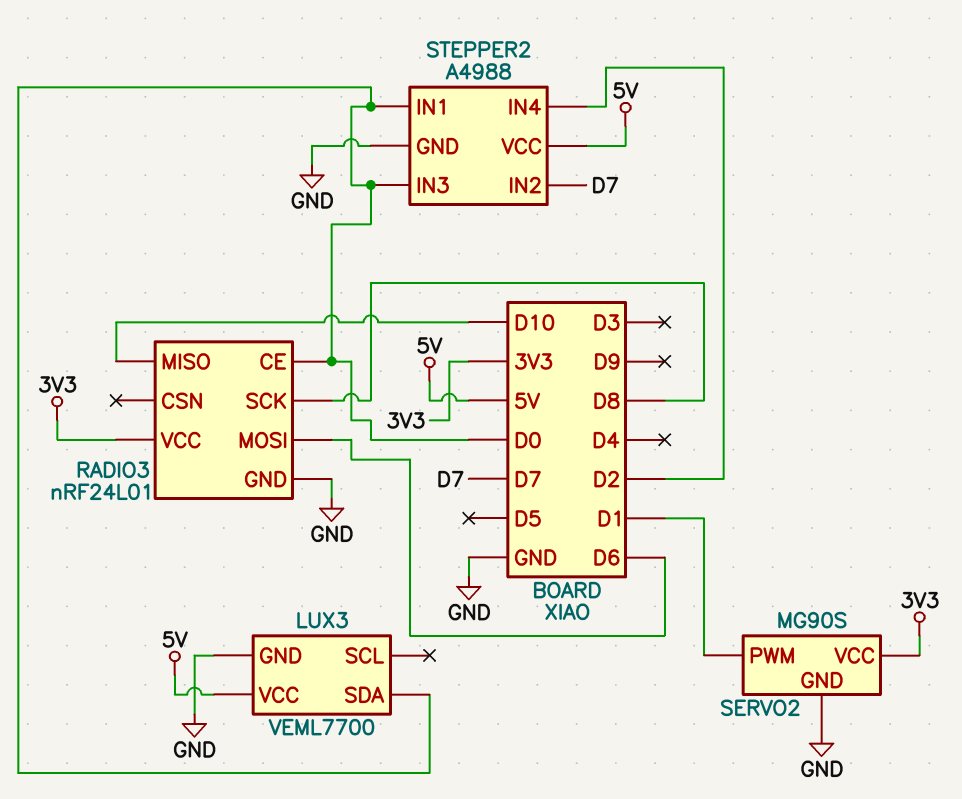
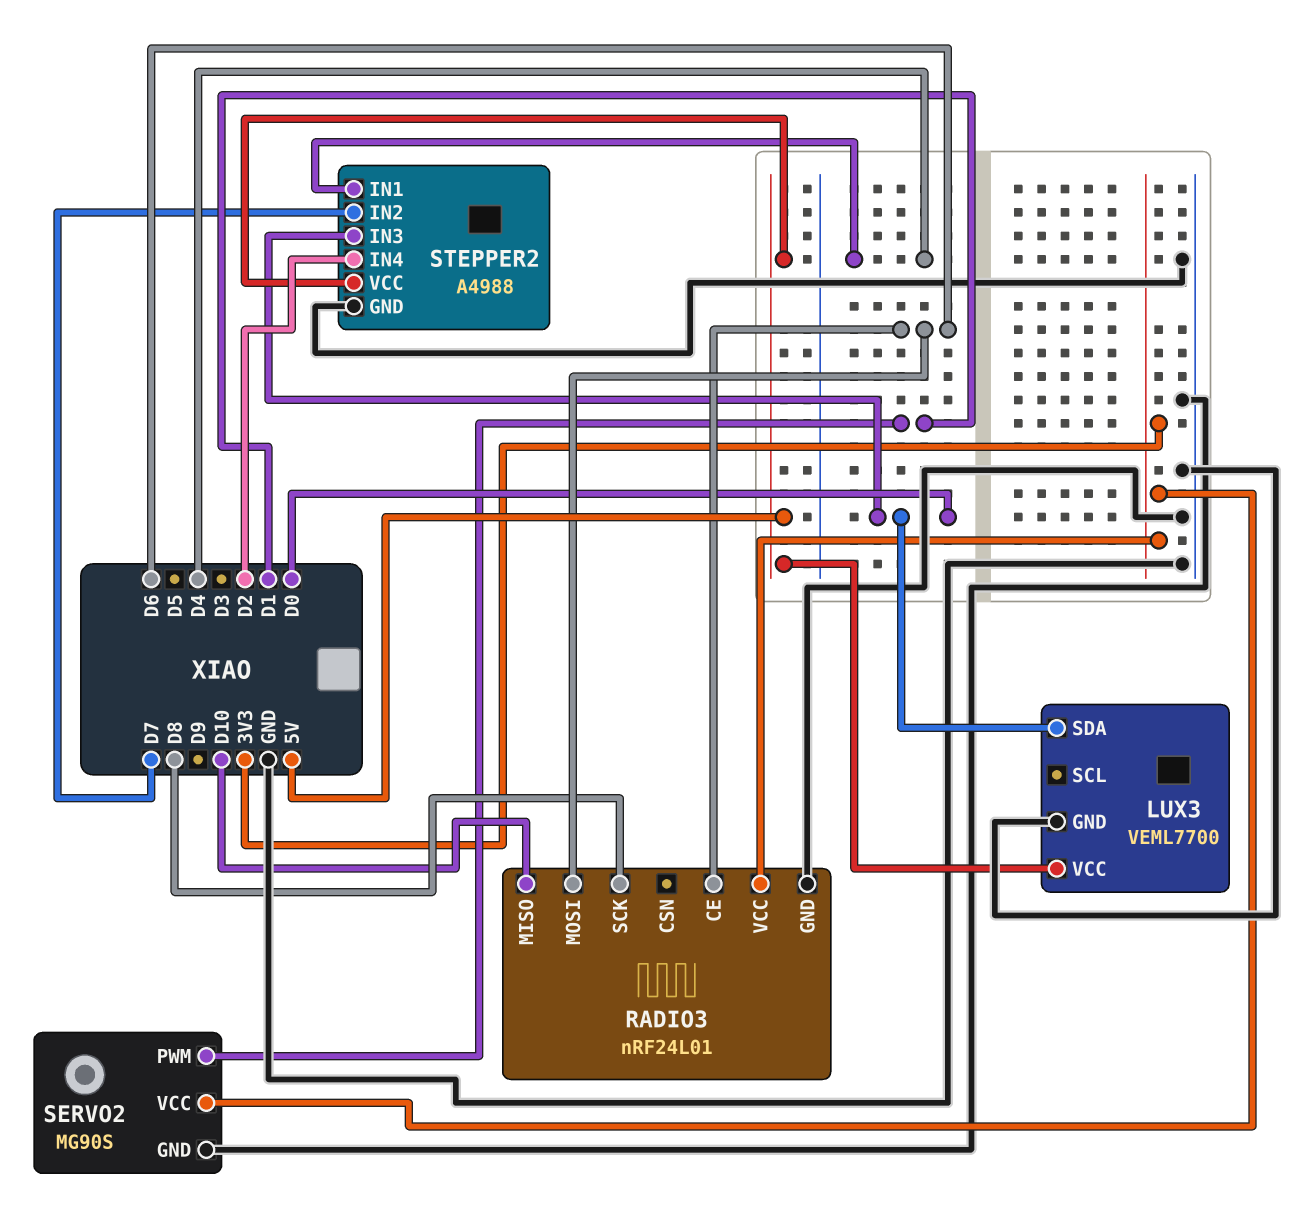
RADIO3 pin CE: D0 -> D6
STEPPER2 pin IN1: D0 -> D4

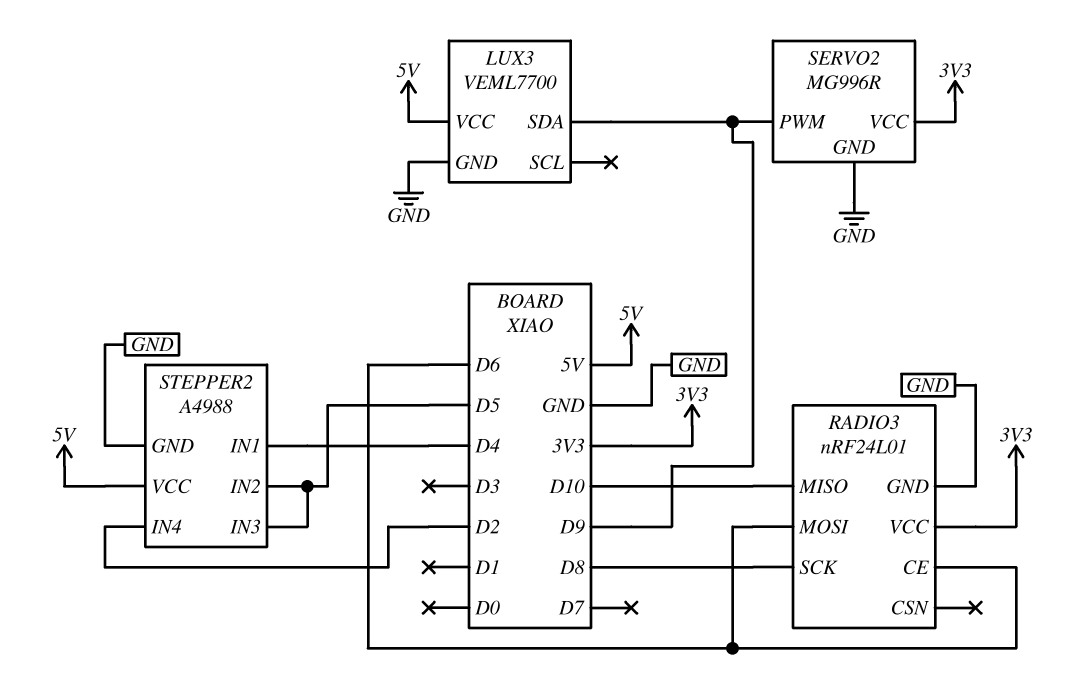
LUX3 pin SDA: D0 -> D9
SERVO2: MG90S -> MG996R
SERVO2 pin PWM: D1 -> D9
STEPPER2 pin IN2: D7 -> D5
STEPPER2 pin IN3: D0 -> D5

